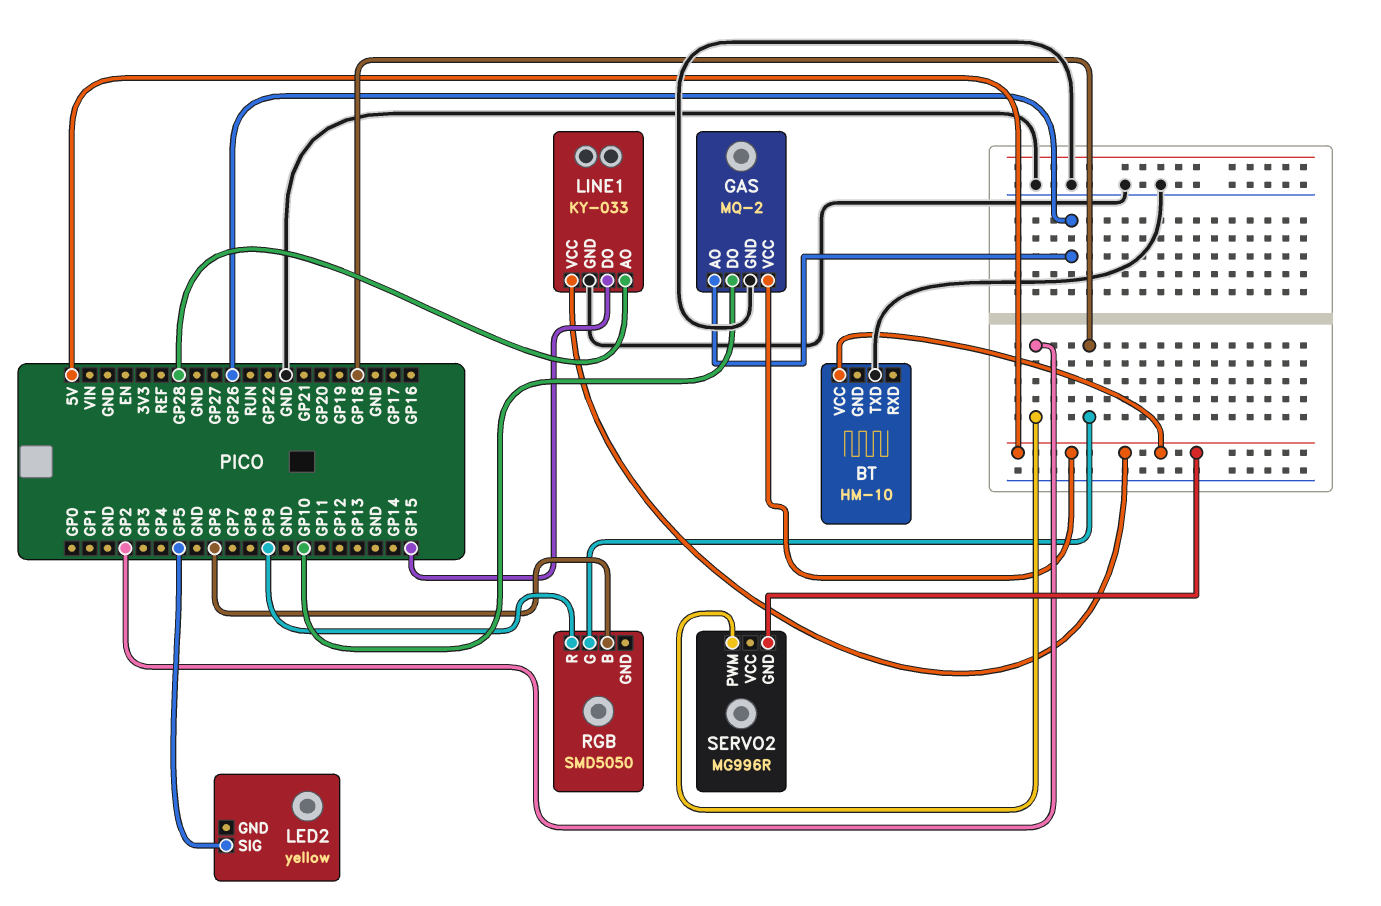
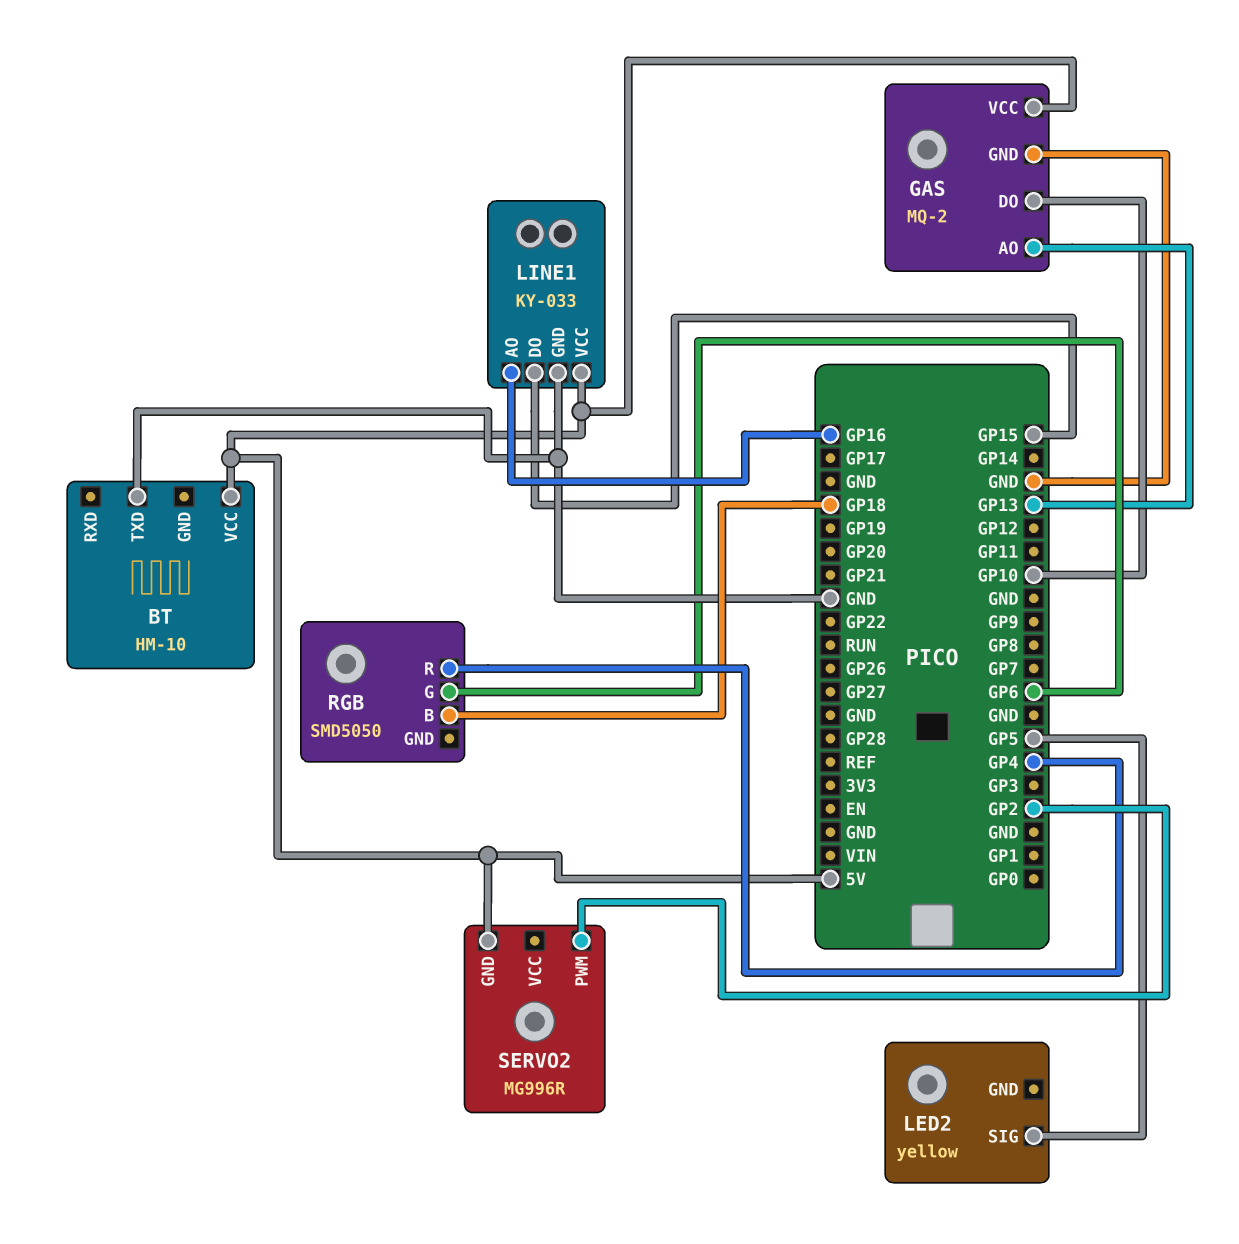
GAS pin AO: GP26 -> GP13
LINE1 pin AO: GP28 -> GP16
RGB pin B: GP6 -> GP18
RGB pin G: GP18 -> GP6
RGB pin R: GP9 -> GP4

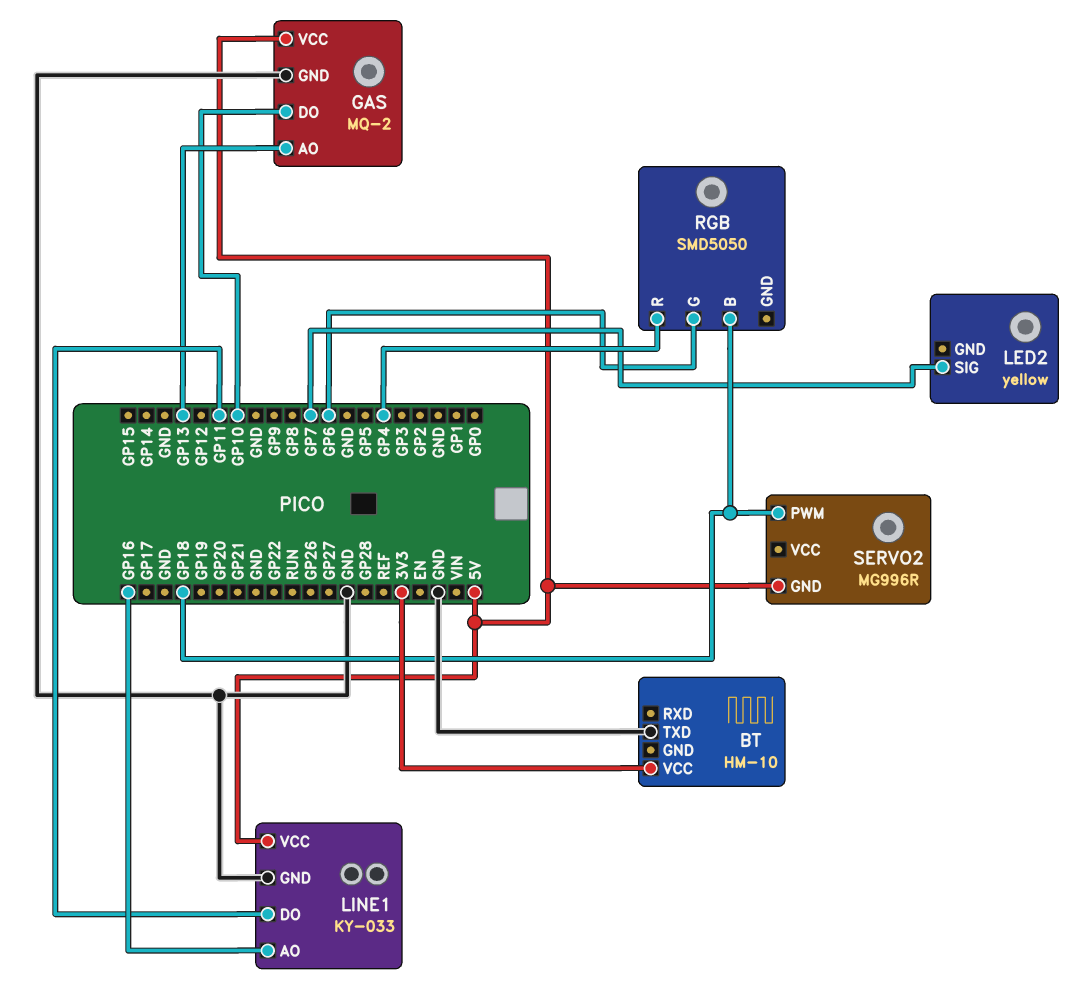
BT pin VCC: 5V -> 3V3
LED2 pin SIG: GP5 -> GP7
LINE1 pin DO: GP15 -> GP11
SERVO2 pin PWM: GP2 -> GP18

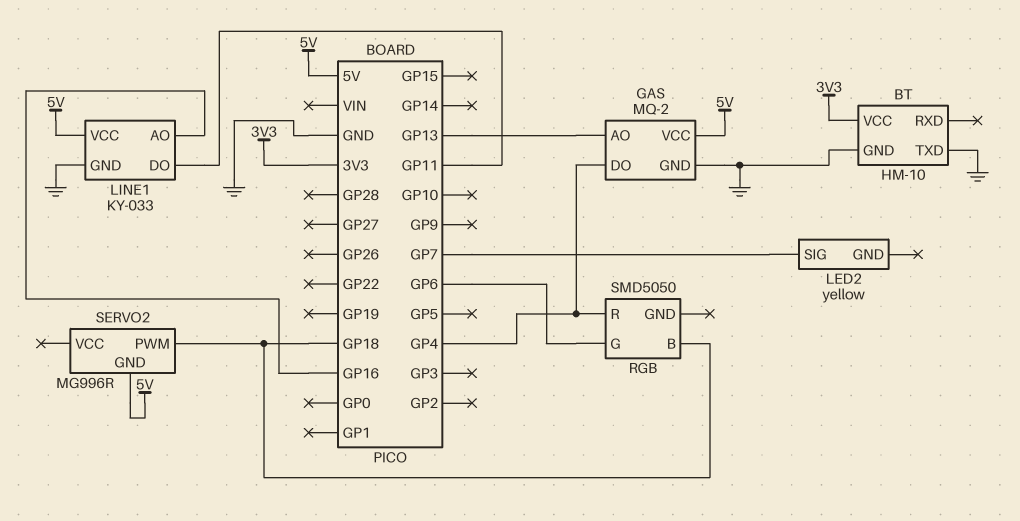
BT pin GND: none -> GND
GAS pin DO: GP10 -> GP4

